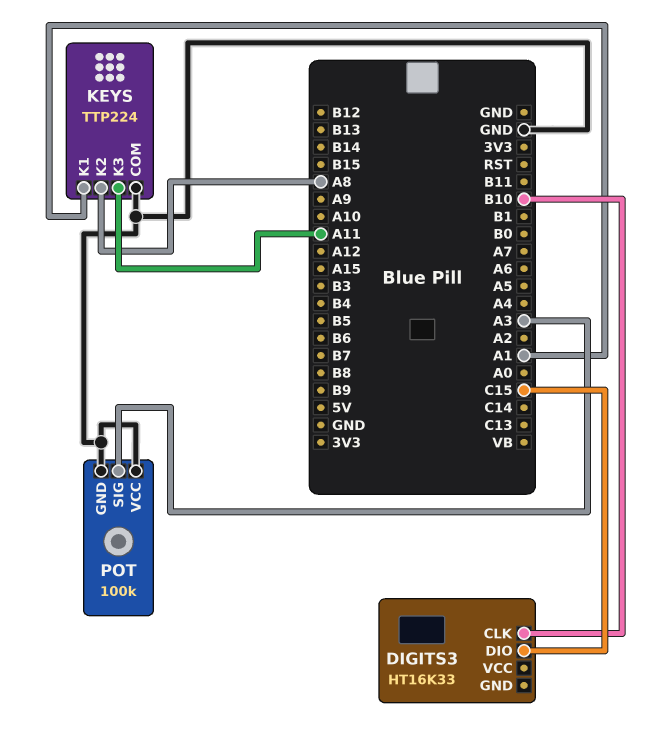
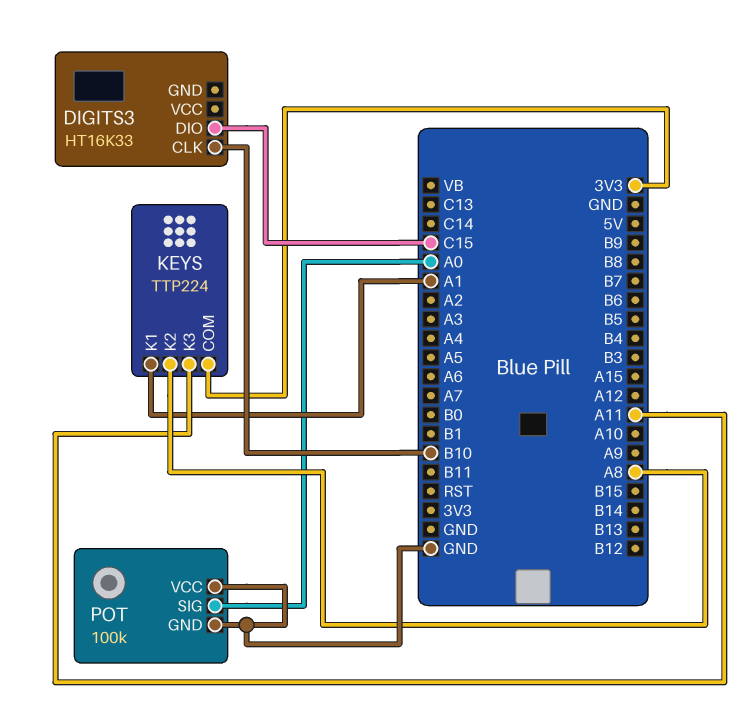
KEYS pin COM: GND -> 3V3
POT pin SIG: A3 -> A0

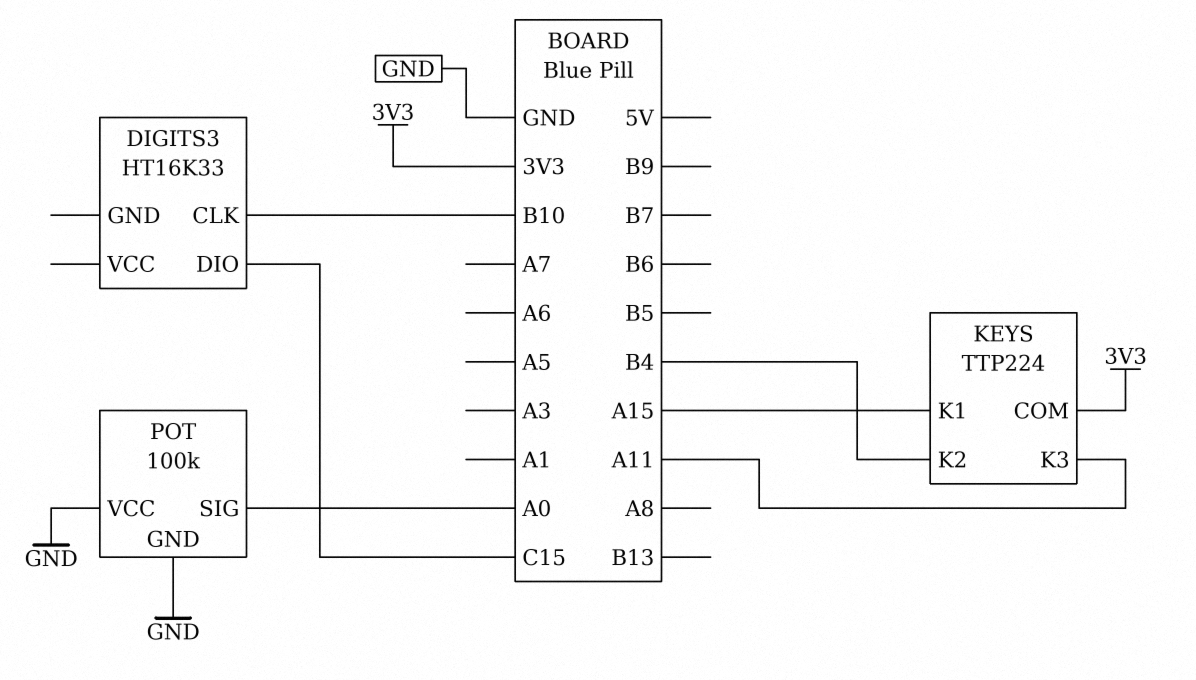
KEYS pin K1: A1 -> A15
KEYS pin K2: A8 -> B4

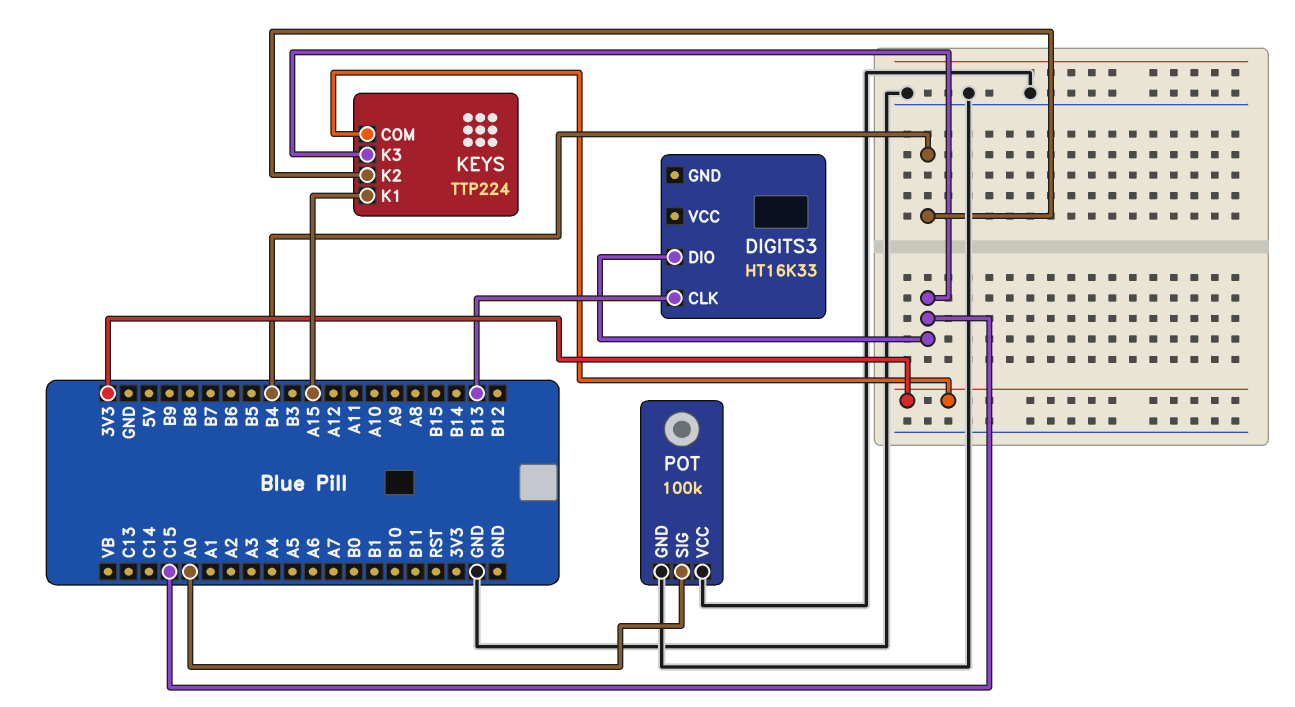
DIGITS3 pin CLK: B10 -> B13
KEYS pin K3: A11 -> C15

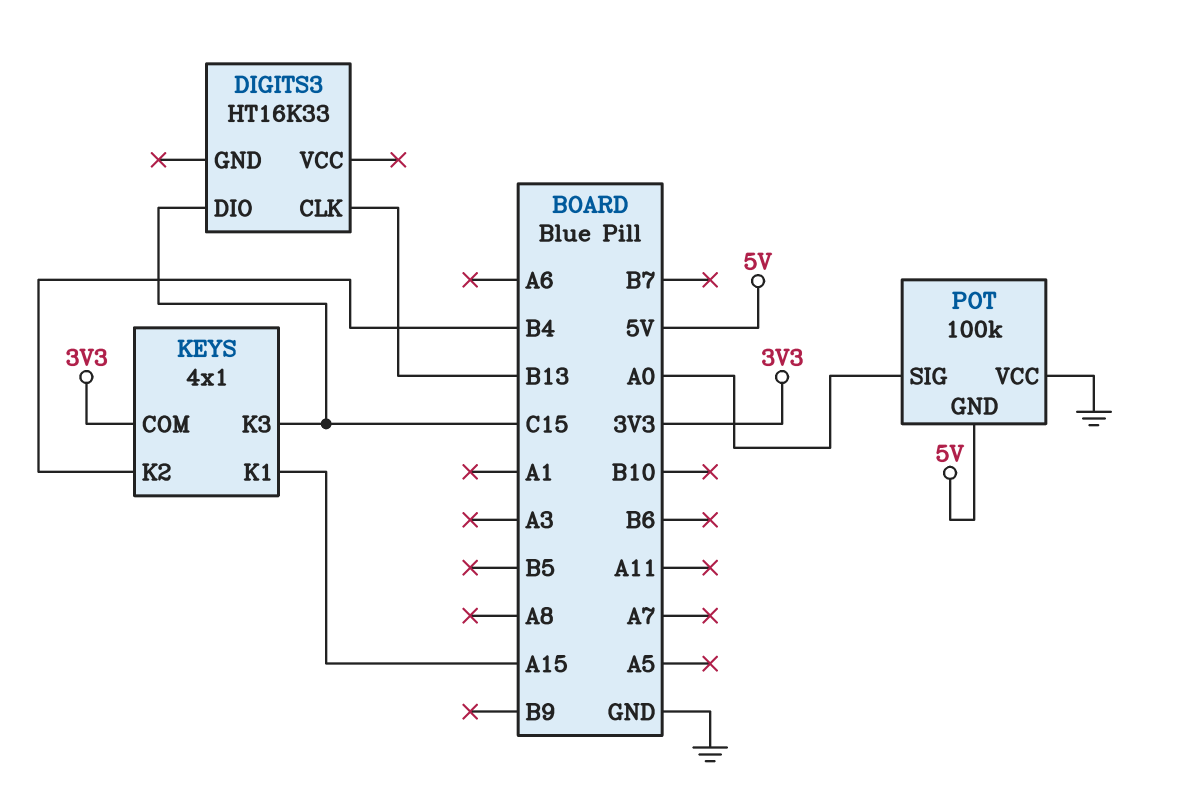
KEYS: TTP224 -> 4x1
POT pin GND: GND -> 5V

